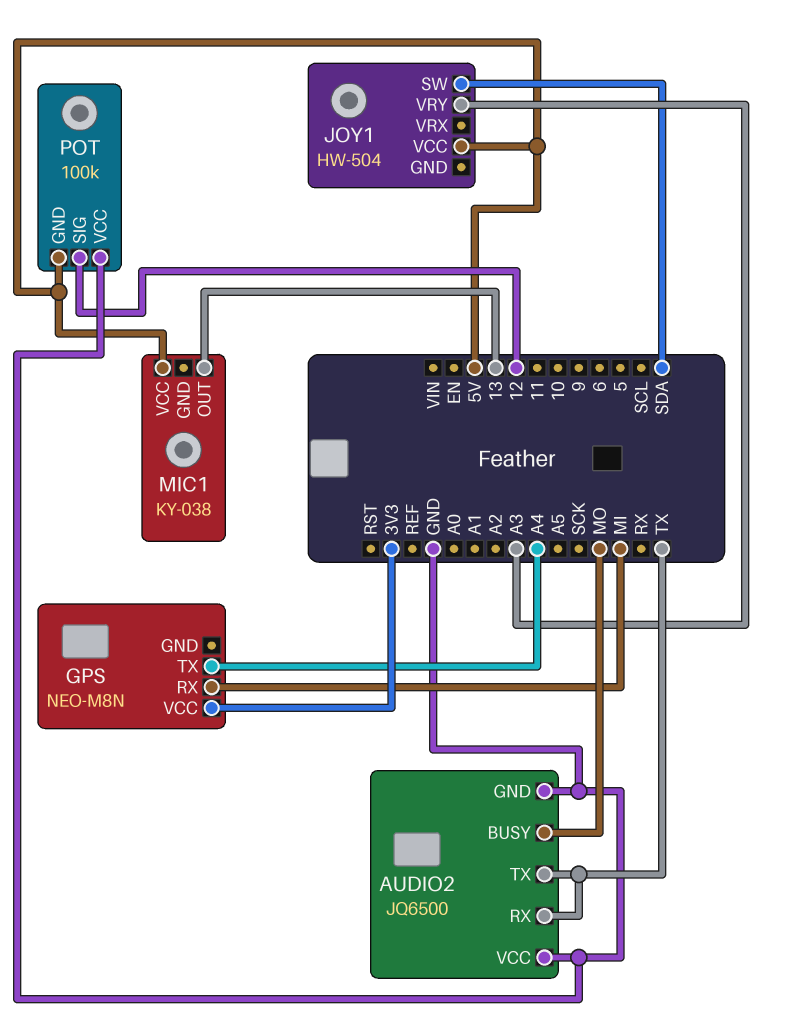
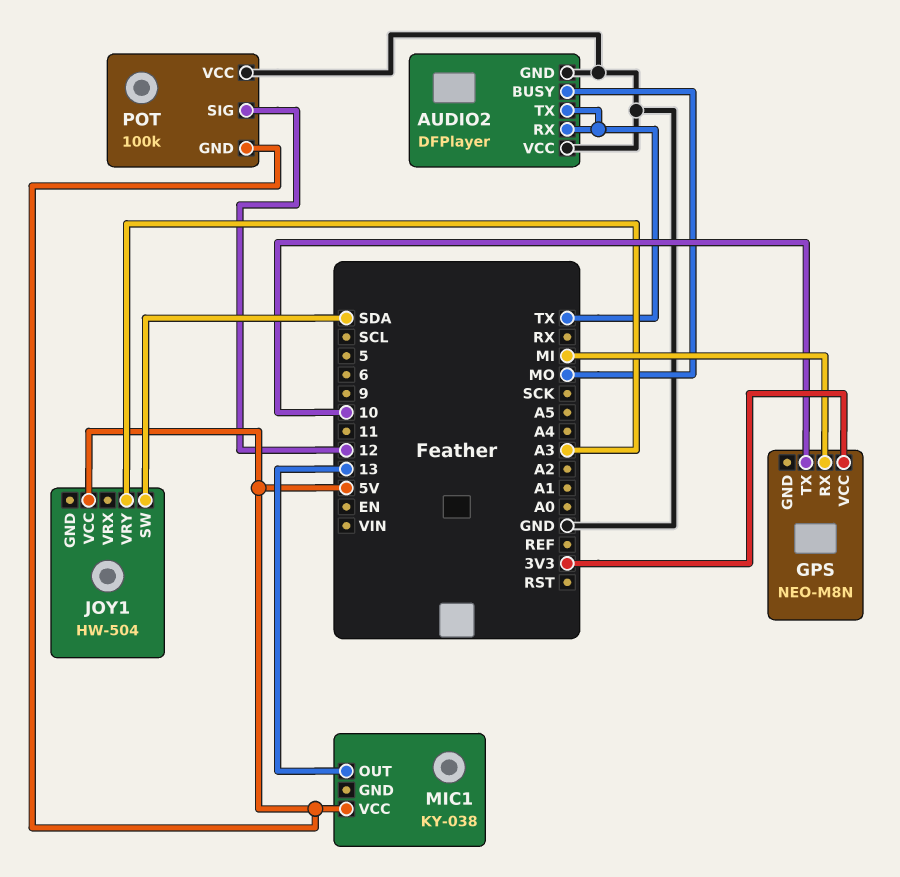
AUDIO2: JQ6500 -> DFPlayer
GPS pin TX: A4 -> 10

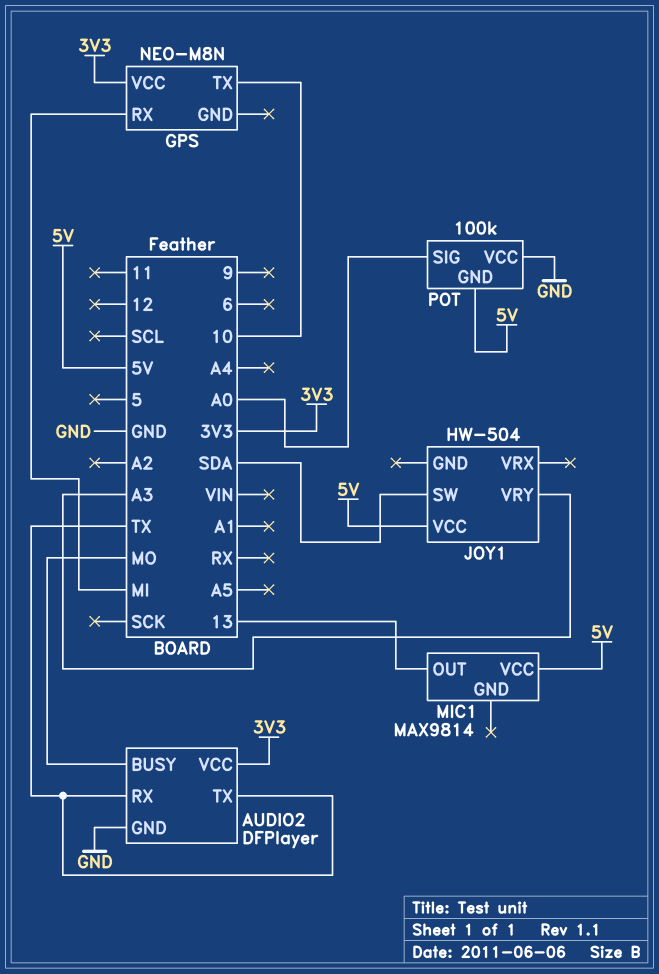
AUDIO2 pin VCC: GND -> 3V3
MIC1: KY-038 -> MAX9814
POT pin SIG: 12 -> A0

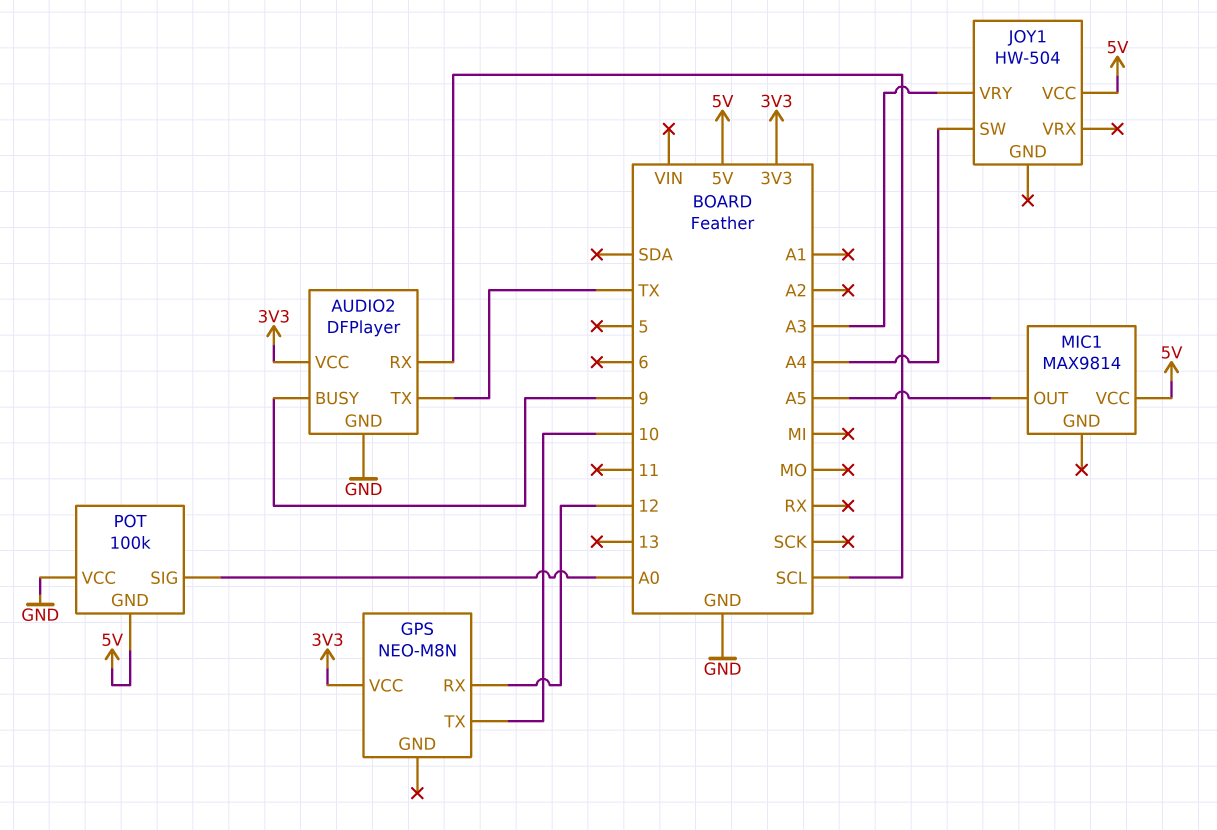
AUDIO2 pin BUSY: MO -> 9
AUDIO2 pin RX: TX -> SCL
GPS pin RX: MI -> 12
JOY1 pin SW: SDA -> A4
MIC1 pin OUT: 13 -> A5

